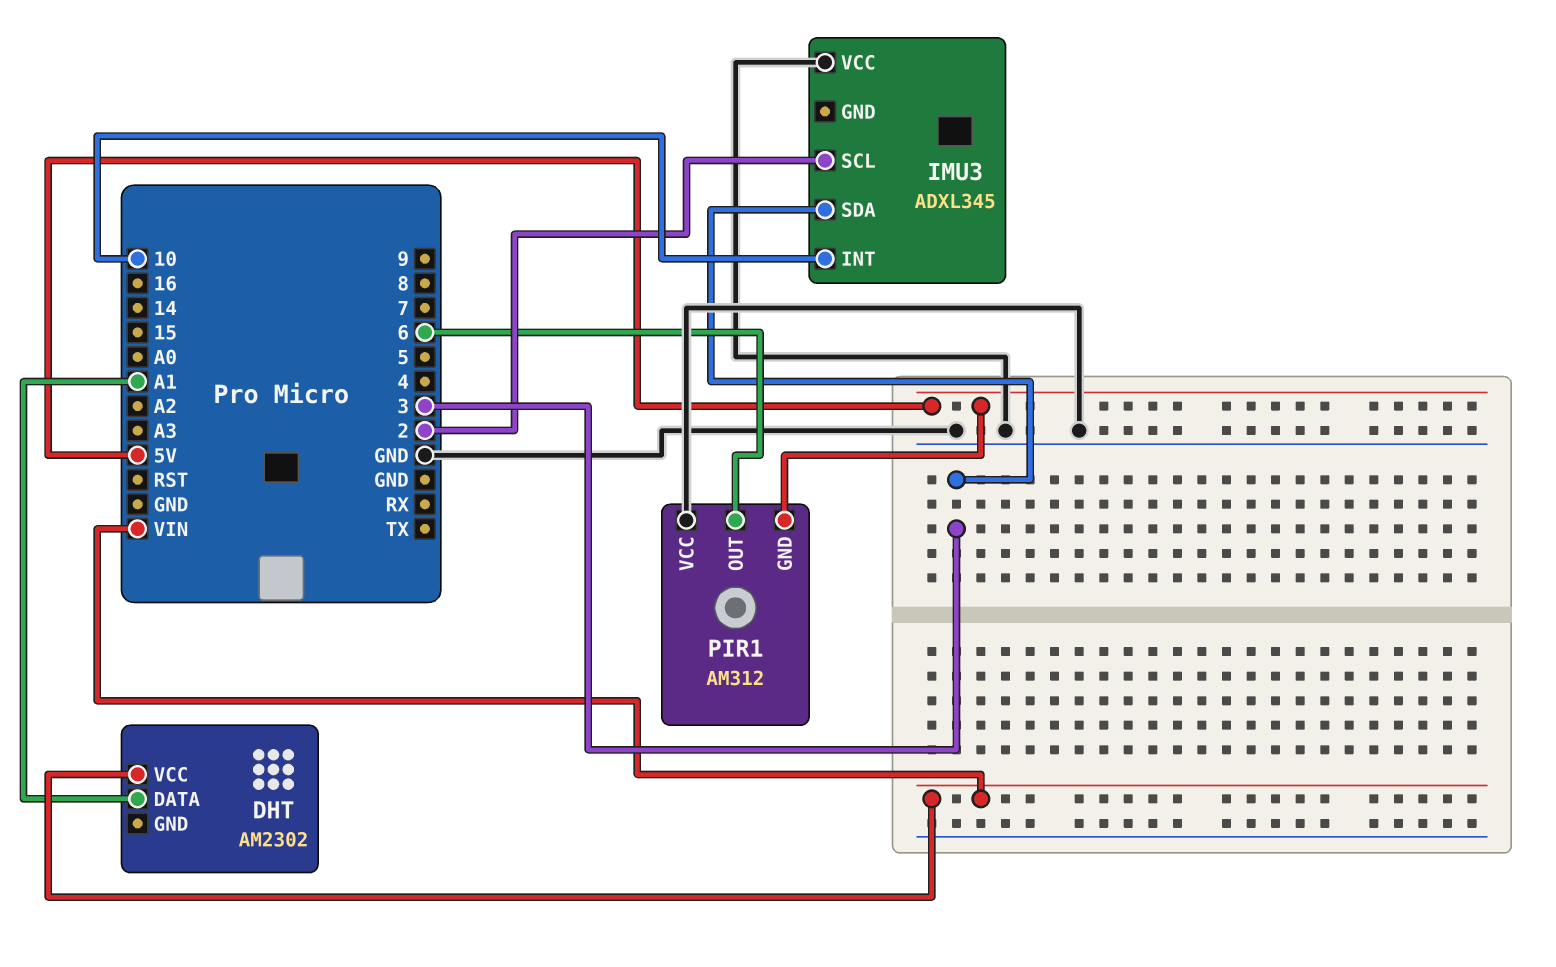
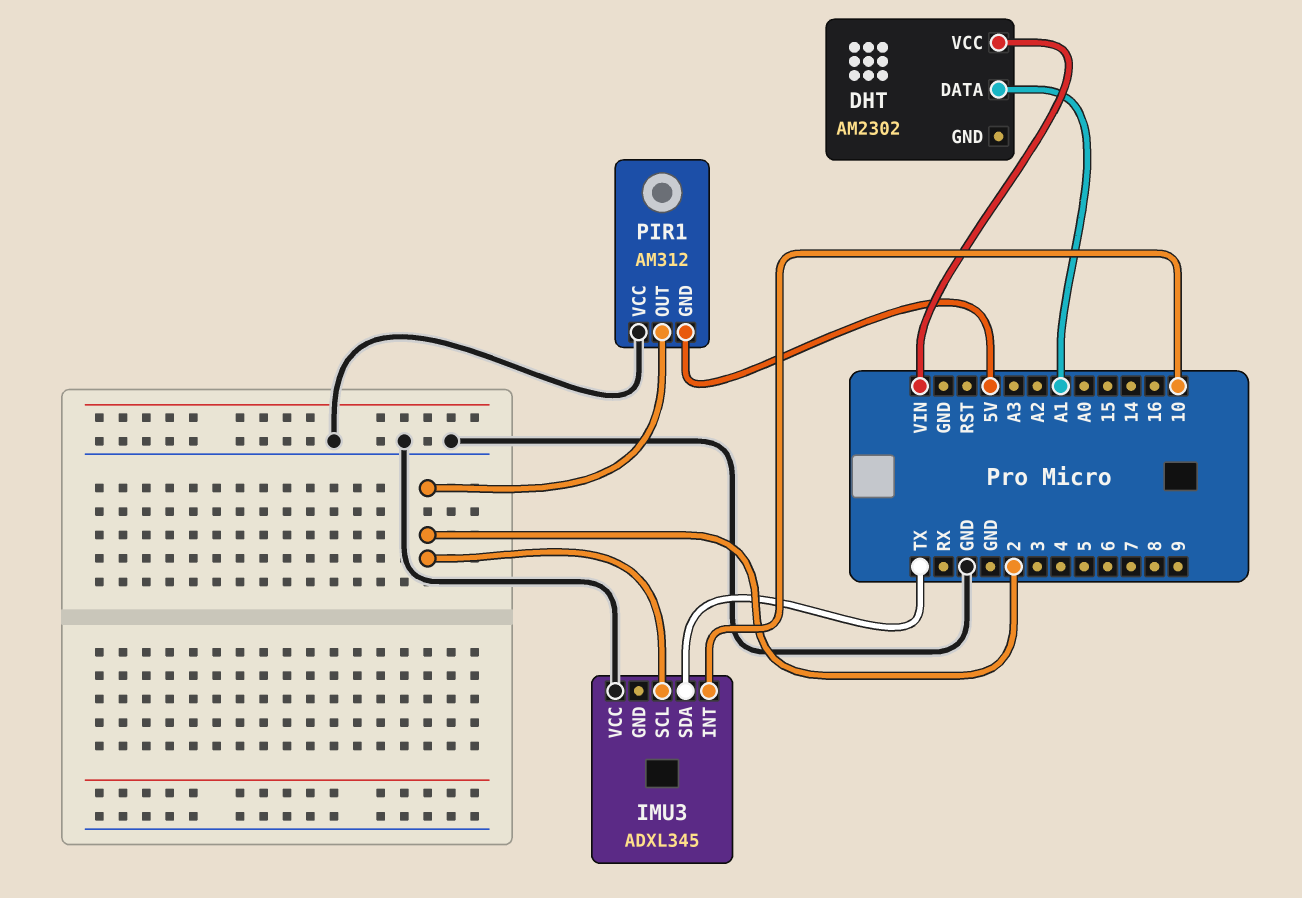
IMU3 pin SDA: 3 -> TX
PIR1 pin OUT: 6 -> 2

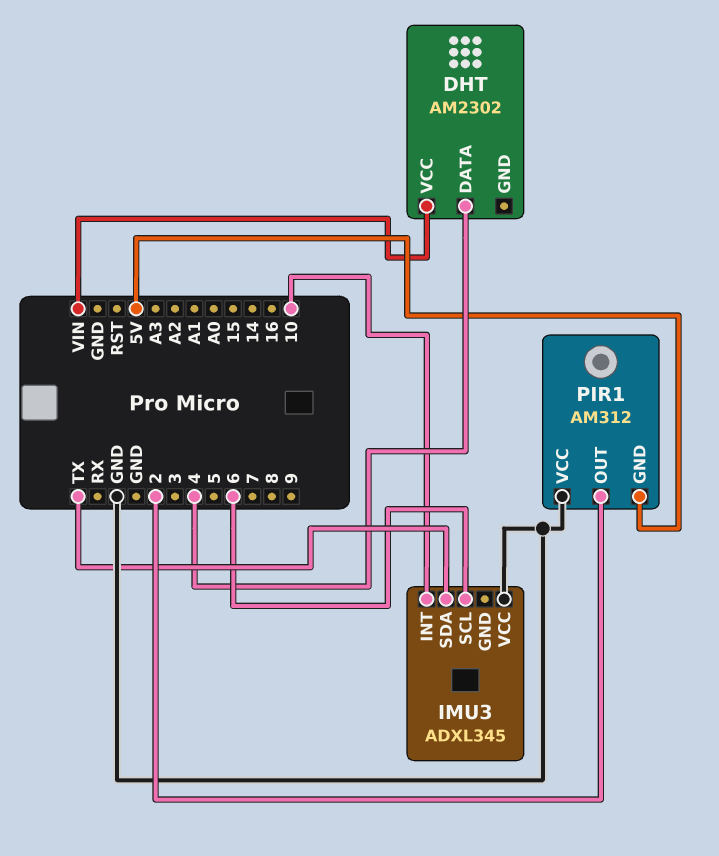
DHT pin DATA: A1 -> 4
IMU3 pin SCL: 2 -> 6

